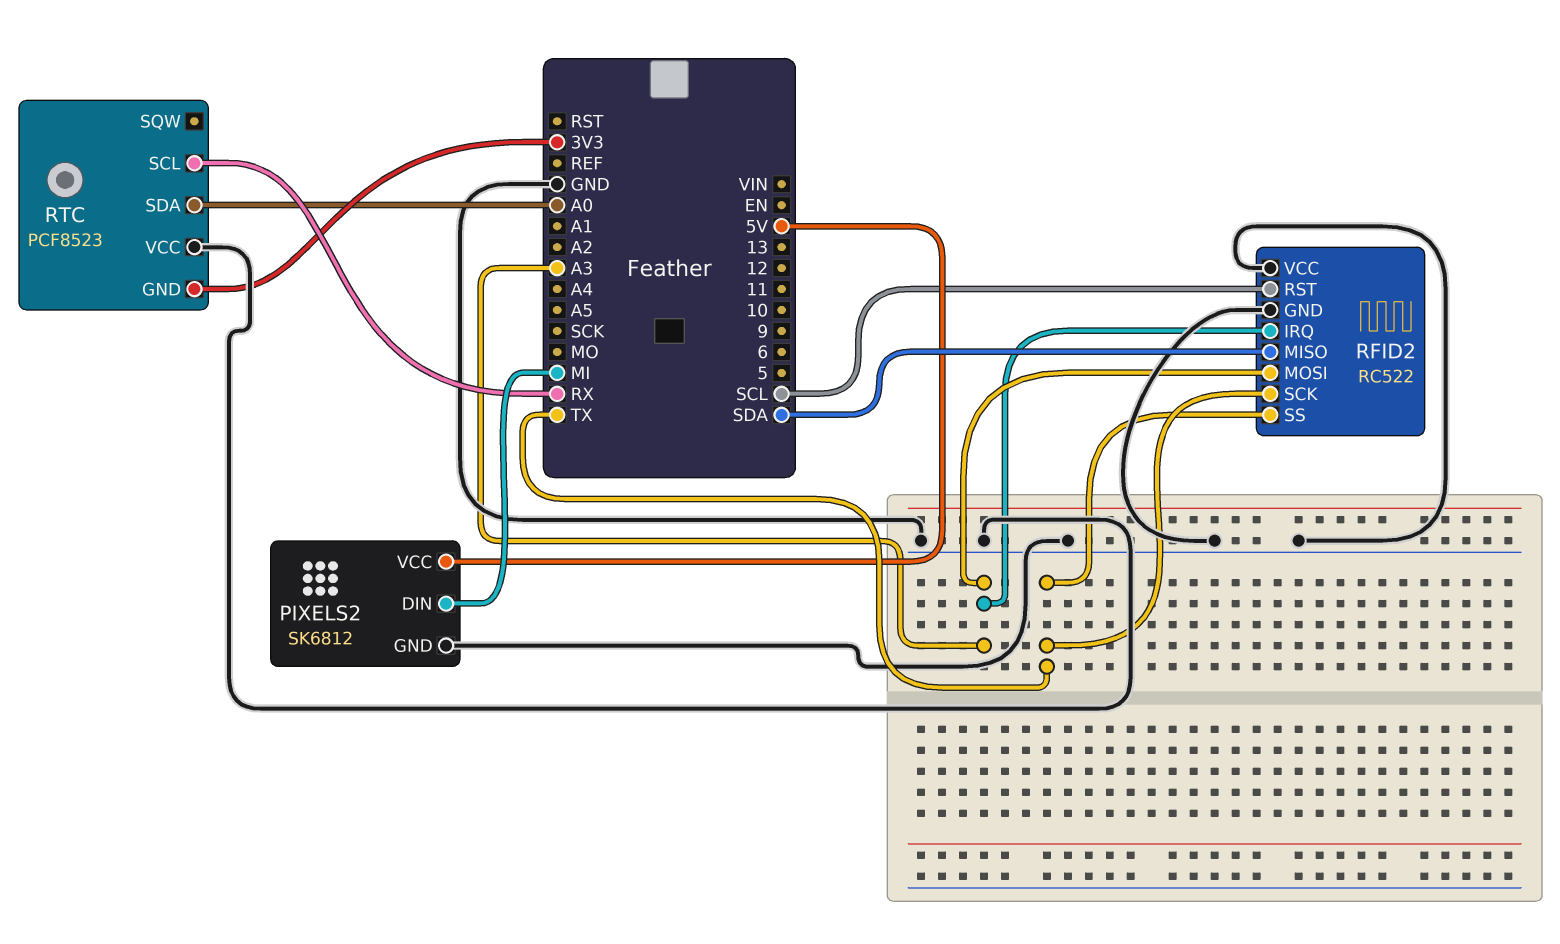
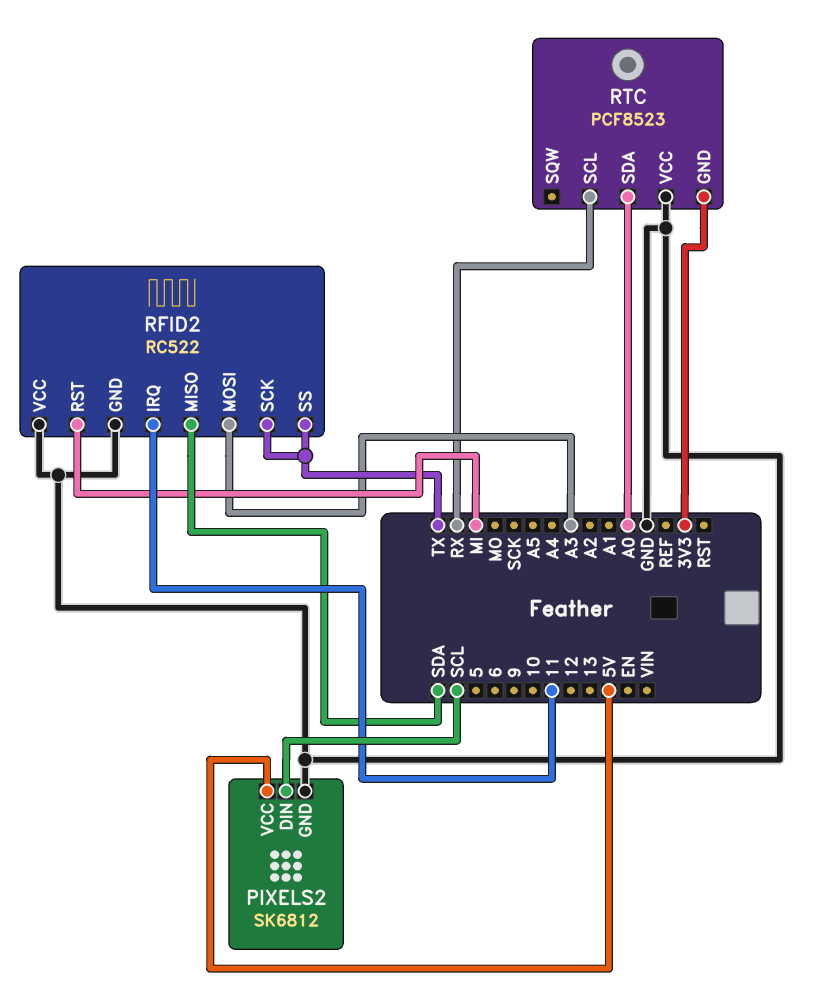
PIXELS2 pin DIN: MI -> SCL
RFID2 pin IRQ: A3 -> 11
RFID2 pin RST: SCL -> MI

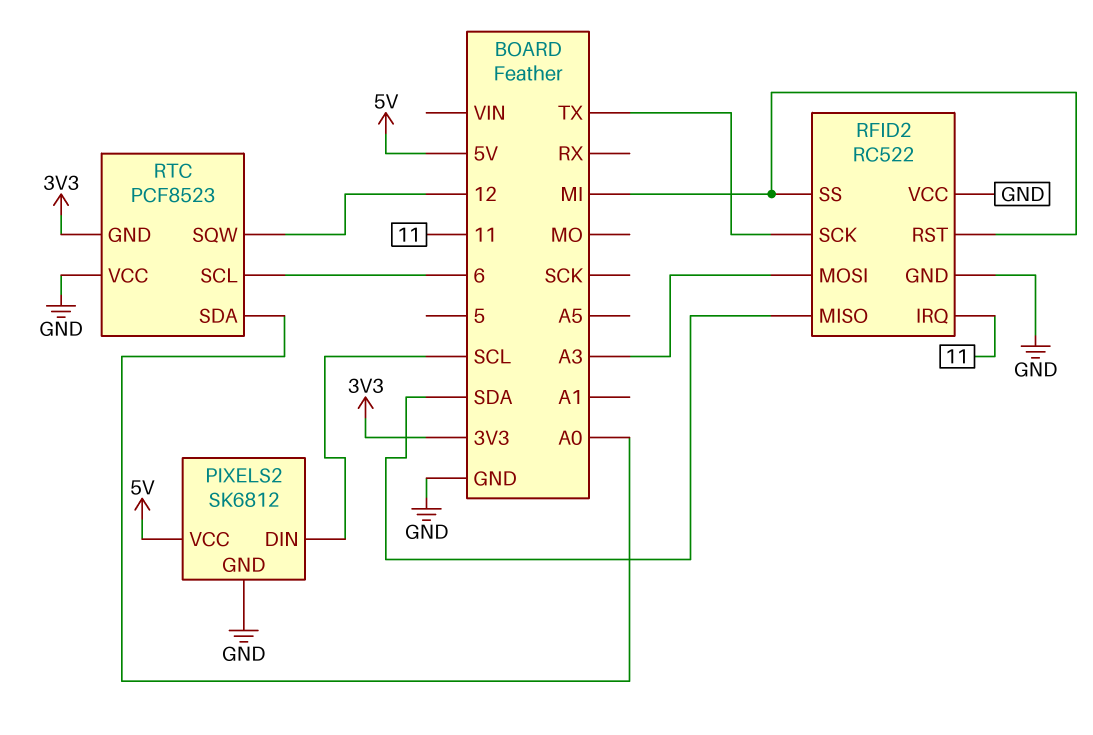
RFID2 pin SS: TX -> MI
RTC pin SCL: RX -> 6
RTC pin SQW: none -> 12

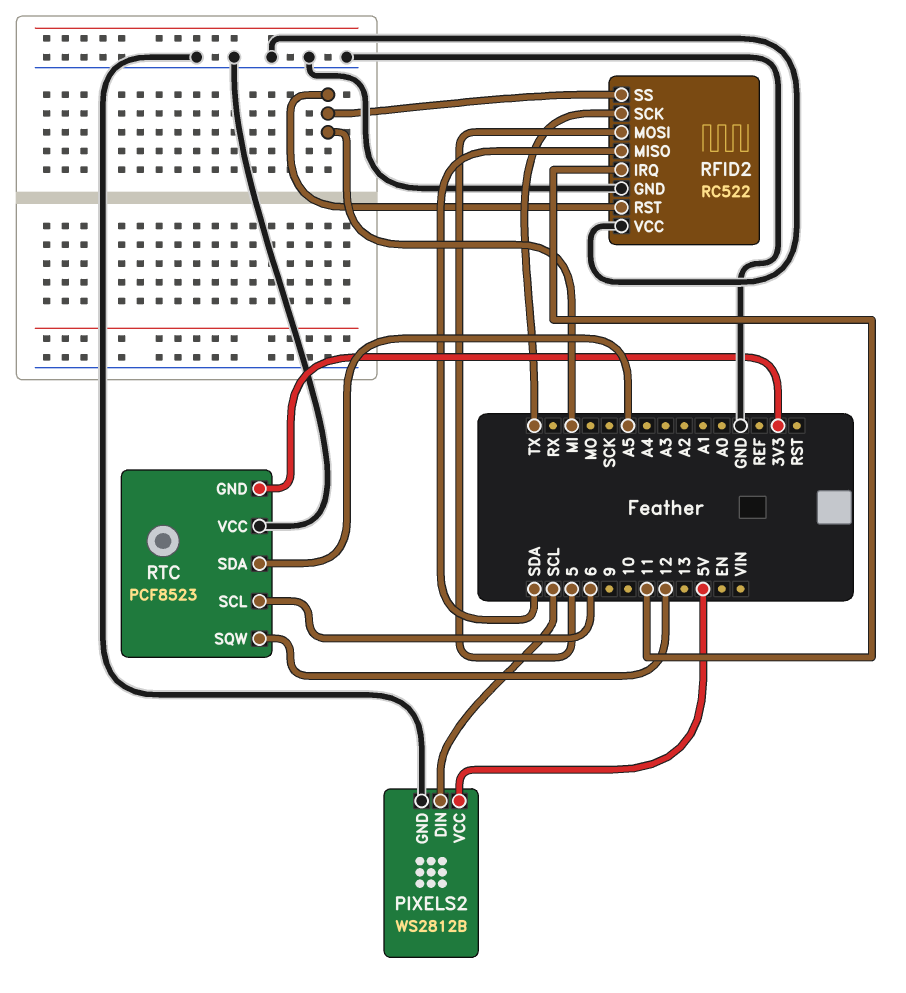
PIXELS2: SK6812 -> WS2812B
RFID2 pin MOSI: A3 -> 5
RTC pin SDA: A0 -> A5

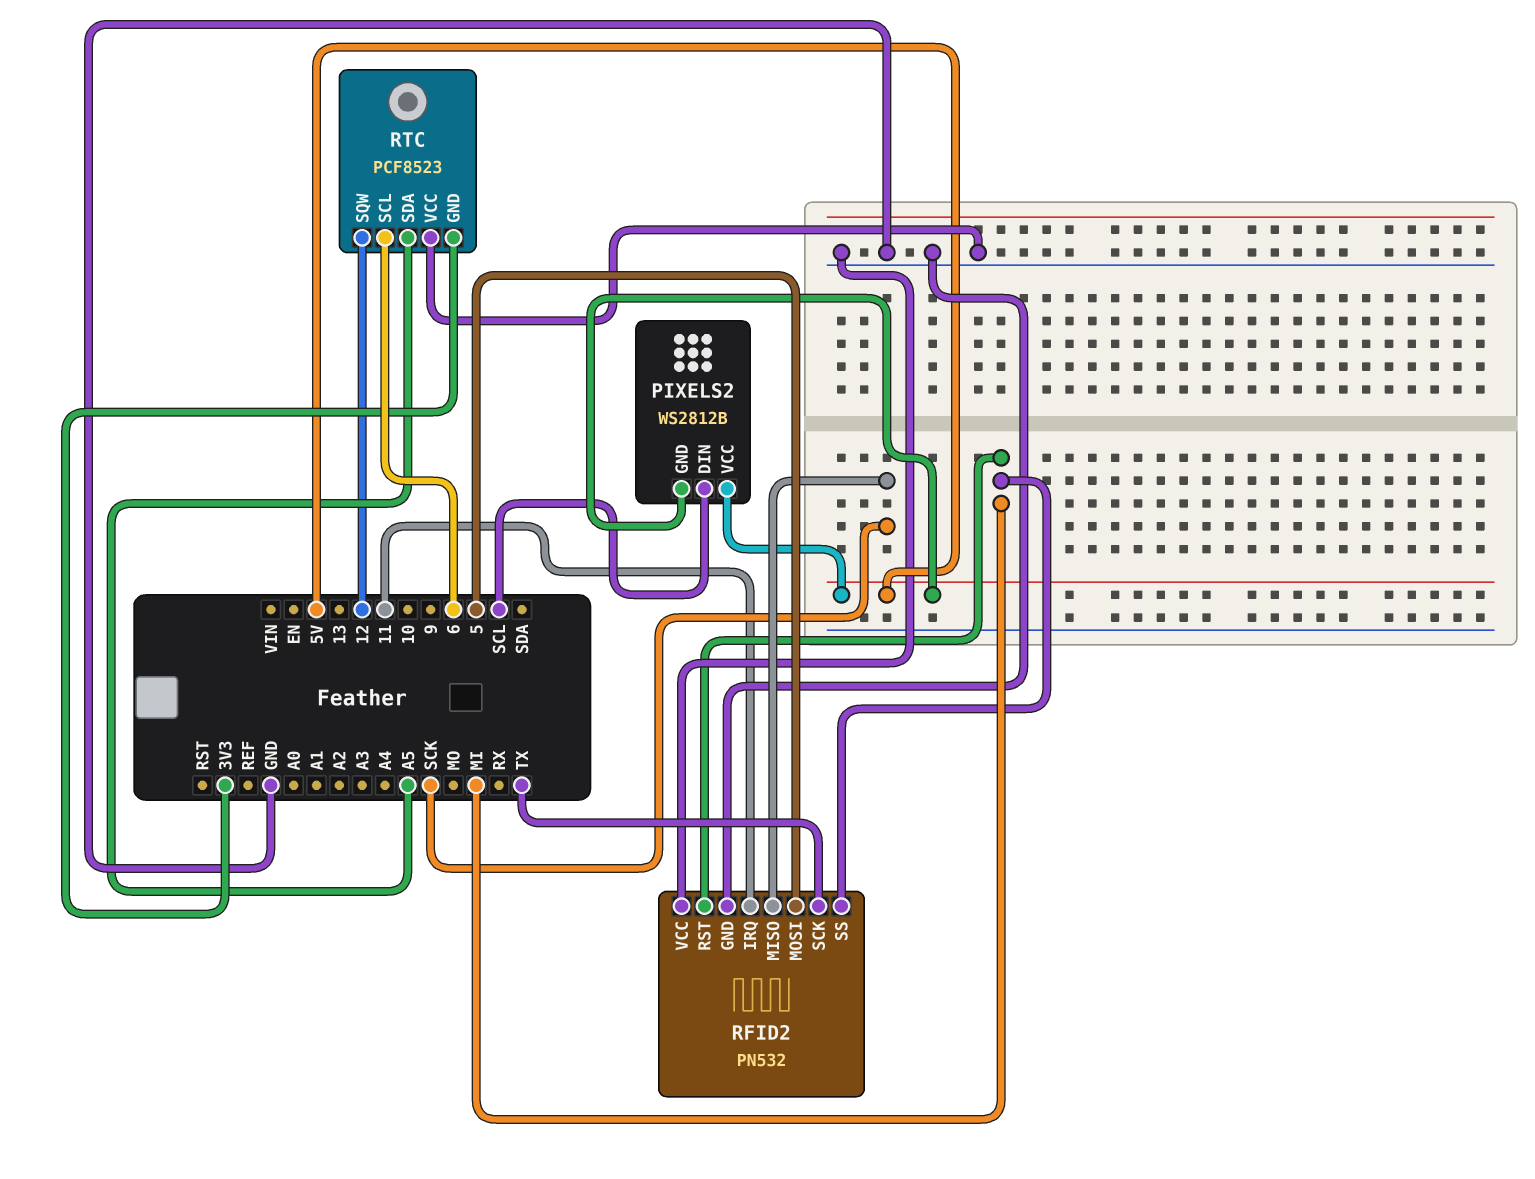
PIXELS2 pin GND: GND -> 5V
RFID2: RC522 -> PN532
RFID2 pin MISO: SDA -> SCK

